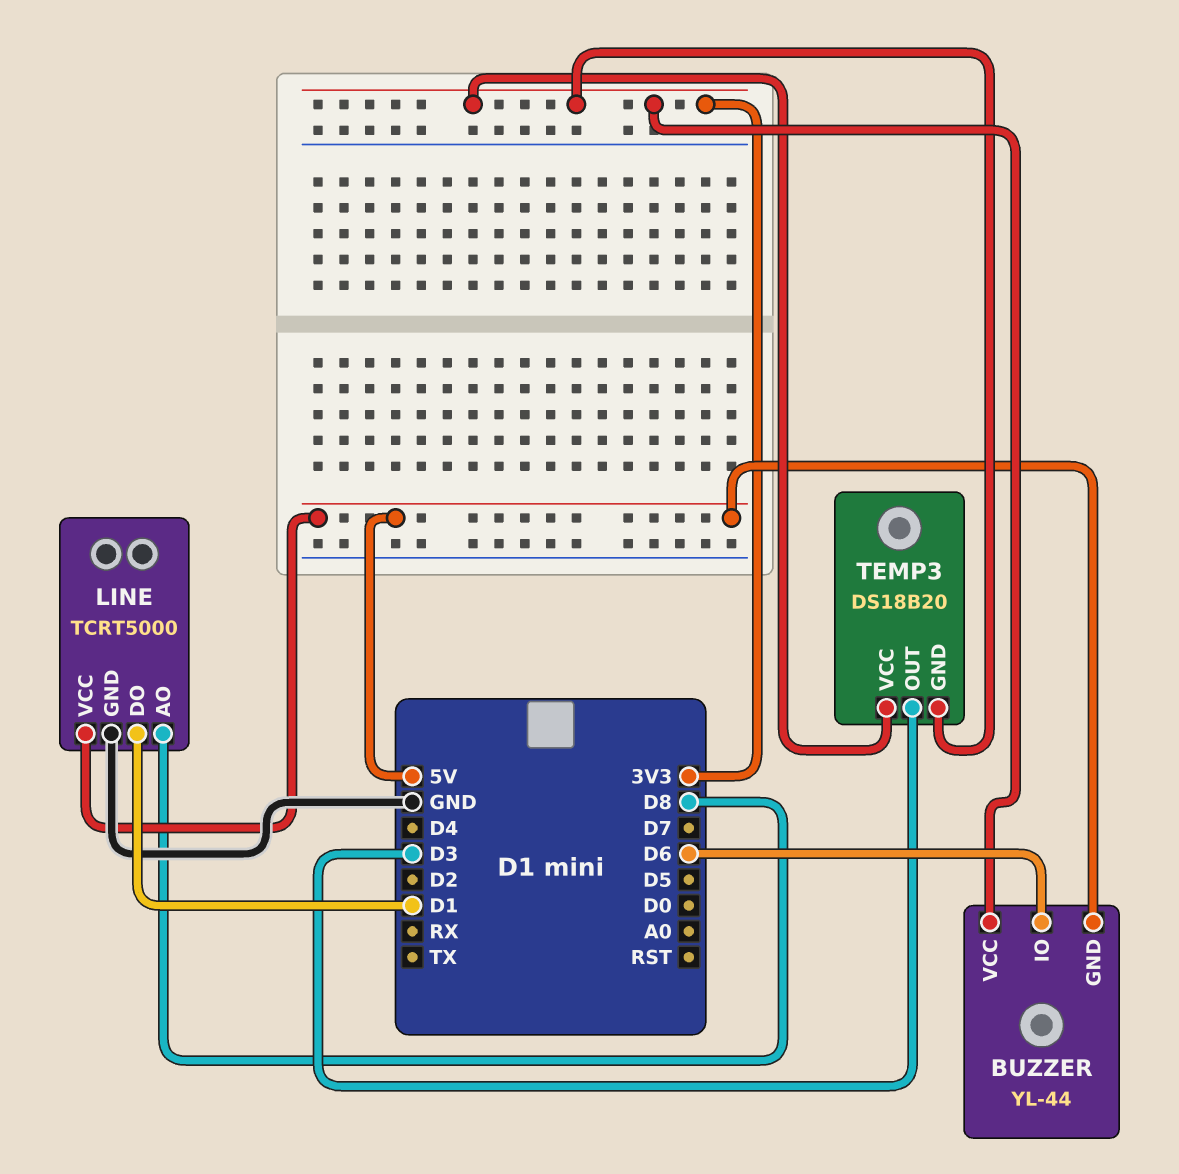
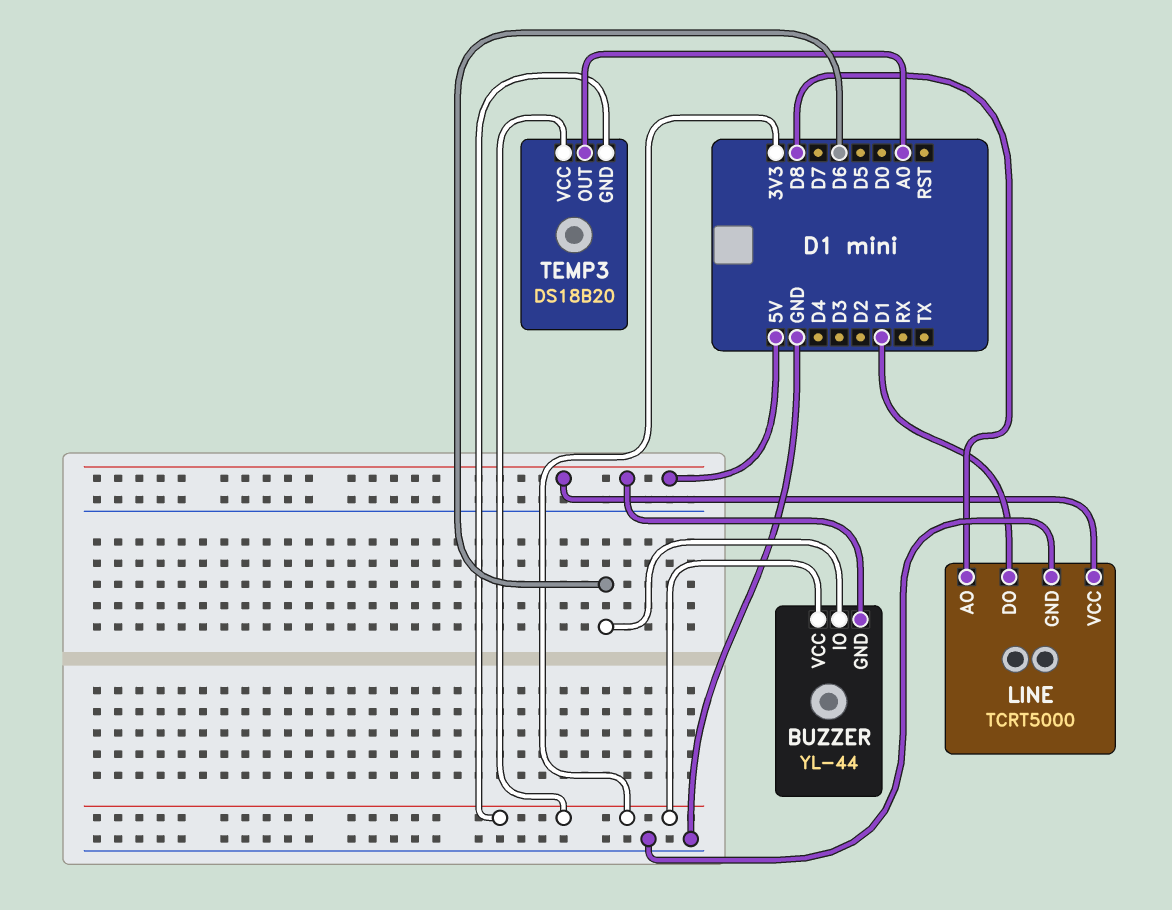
TEMP3 pin OUT: D3 -> A0

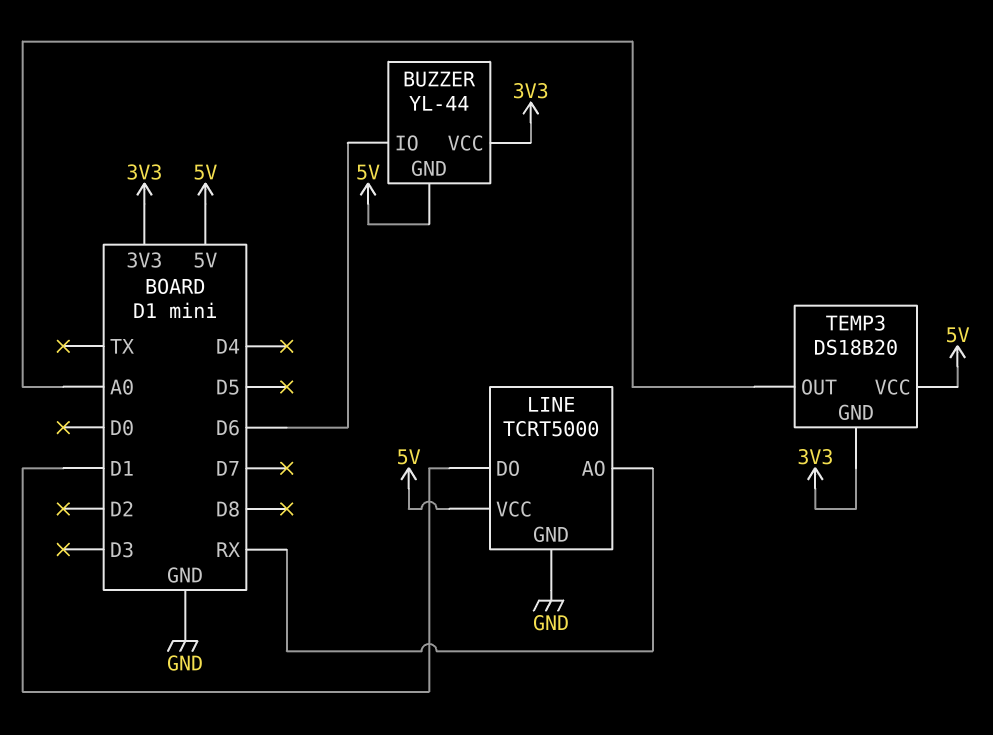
LINE pin AO: D8 -> RX
TEMP3 pin VCC: 3V3 -> 5V

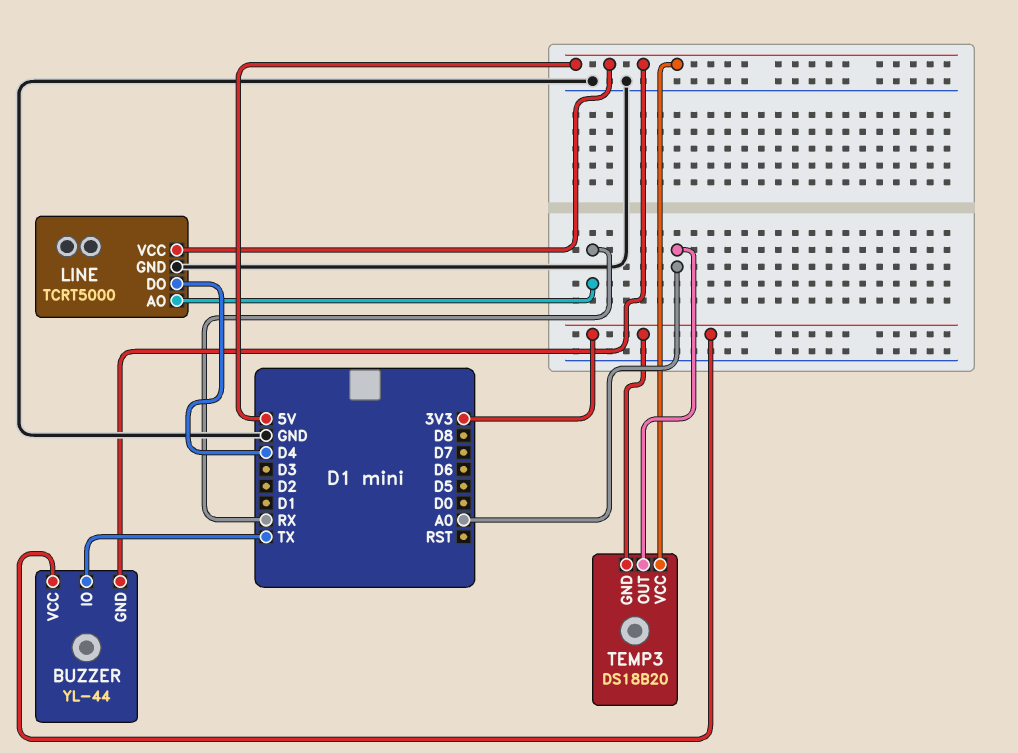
BUZZER pin IO: D6 -> TX
LINE pin DO: D1 -> D4

